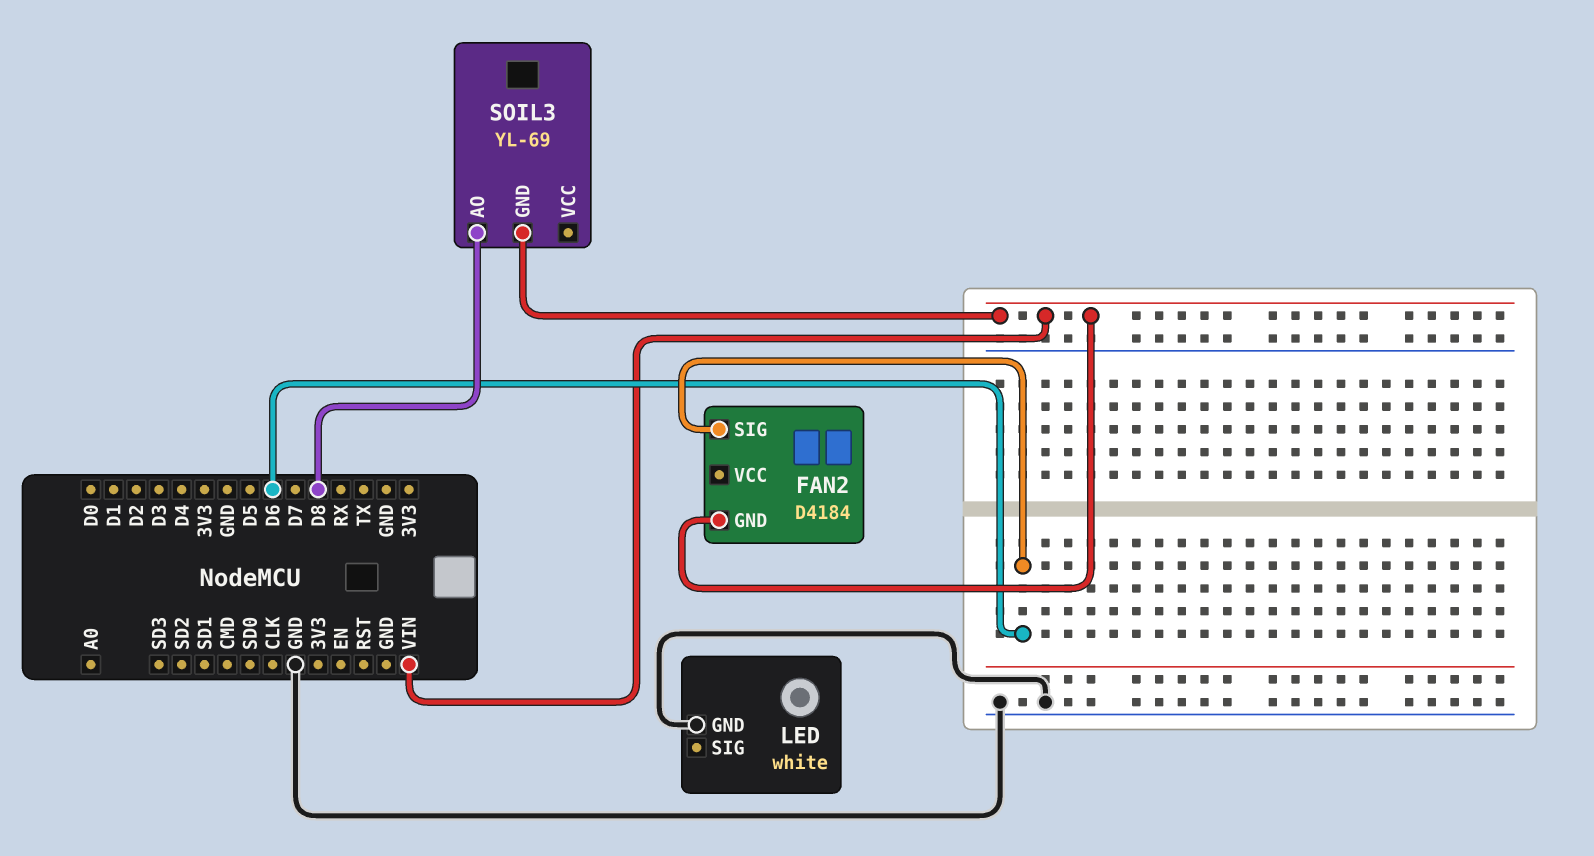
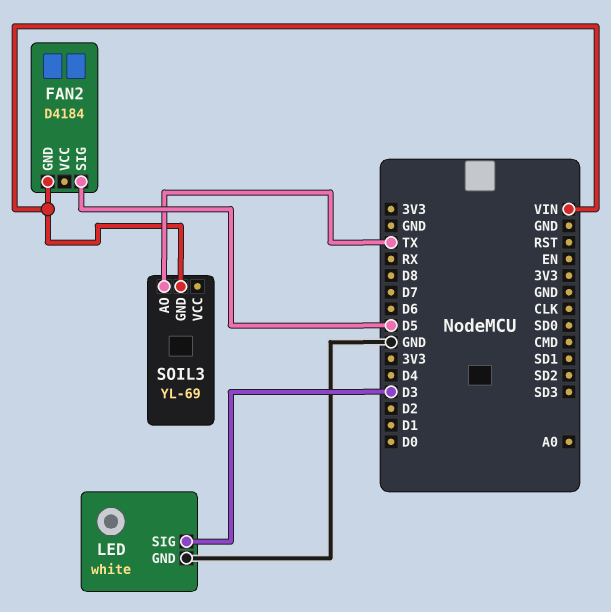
FAN2 pin SIG: D6 -> D5
LED pin SIG: none -> D3
SOIL3 pin AO: D8 -> TX

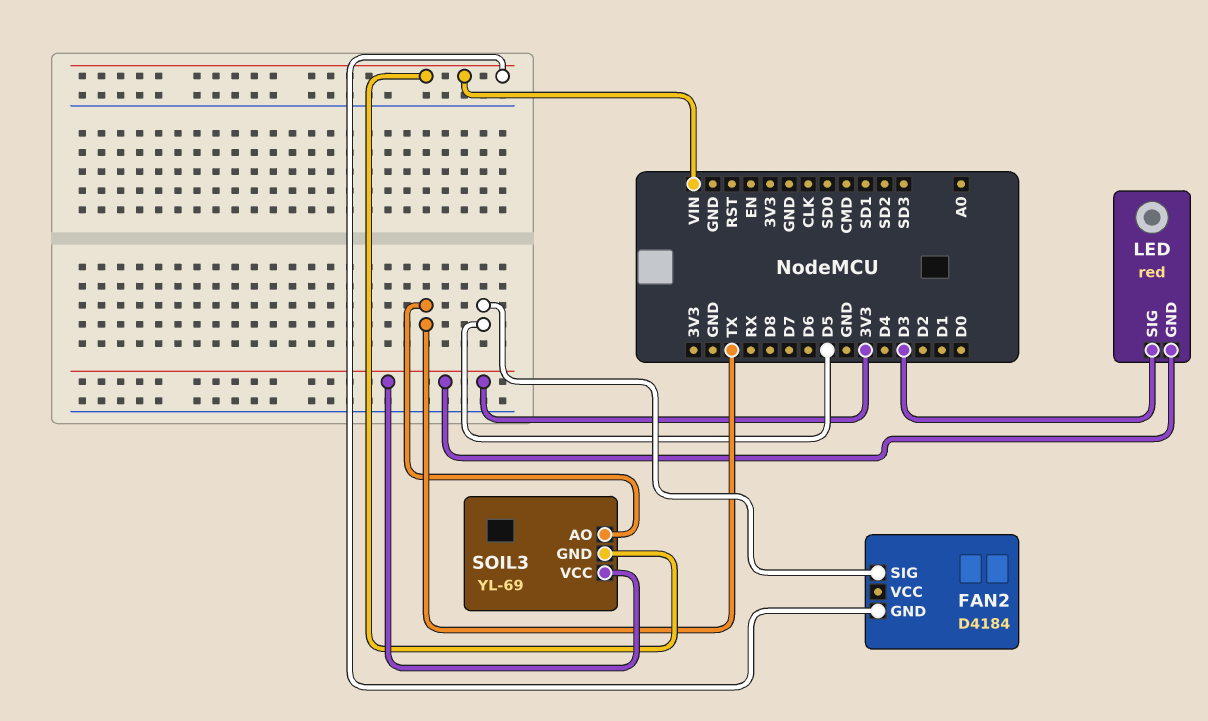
LED: white -> red
LED pin GND: GND -> 3V3
SOIL3 pin VCC: none -> 3V3

